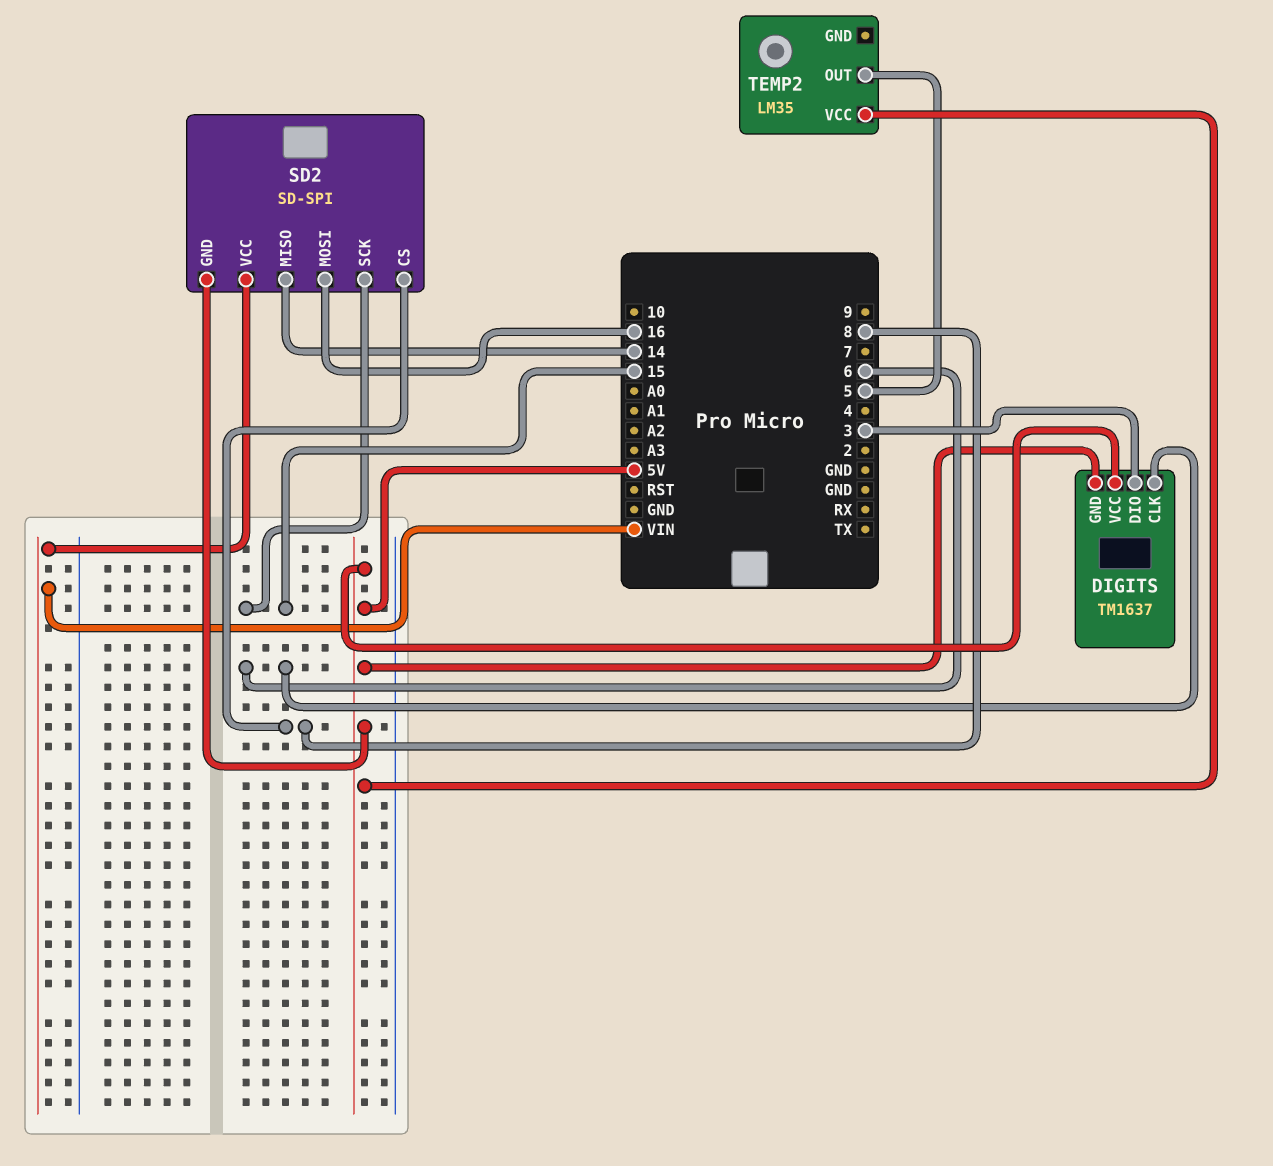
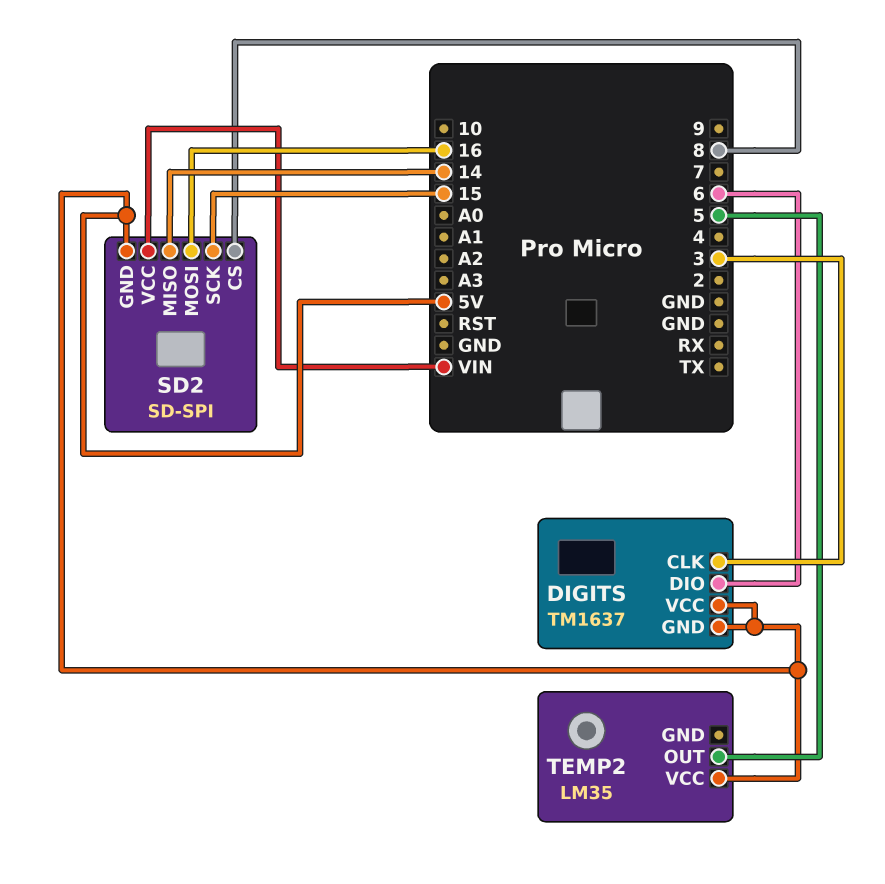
DIGITS pin CLK: 6 -> 3
DIGITS pin DIO: 3 -> 6

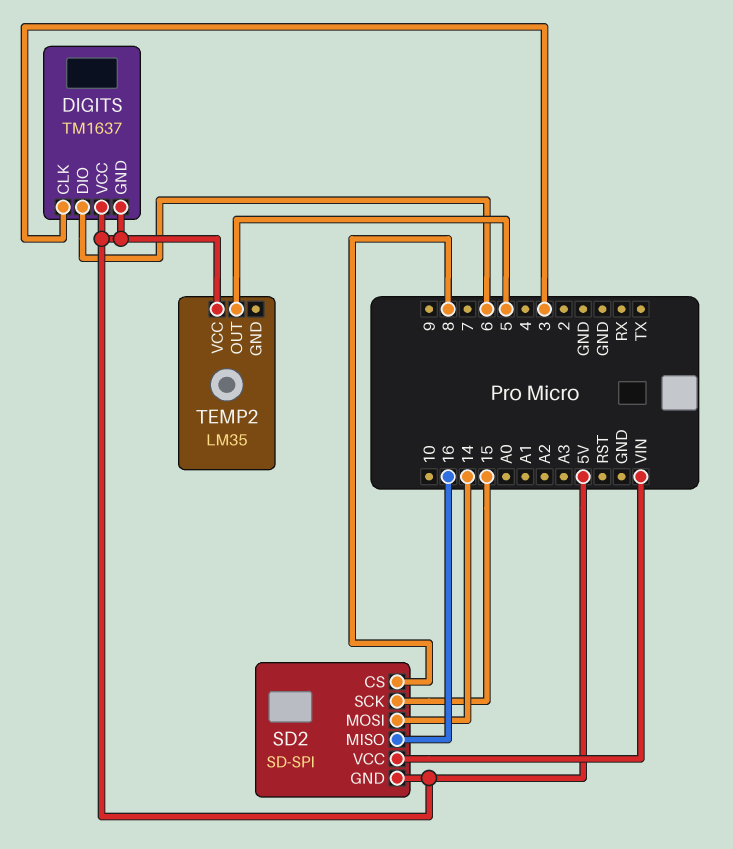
SD2 pin MISO: 14 -> 16
SD2 pin MOSI: 16 -> 14

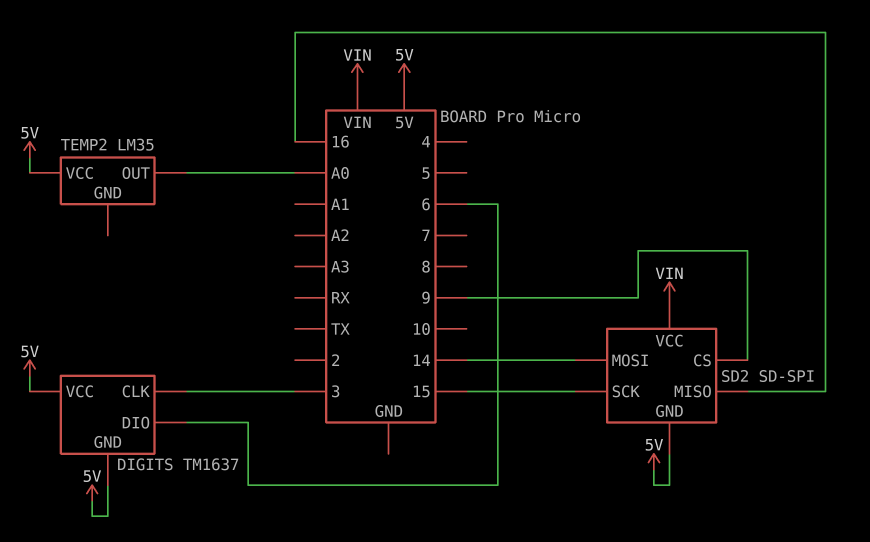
SD2 pin CS: 8 -> 9
TEMP2 pin OUT: 5 -> A0

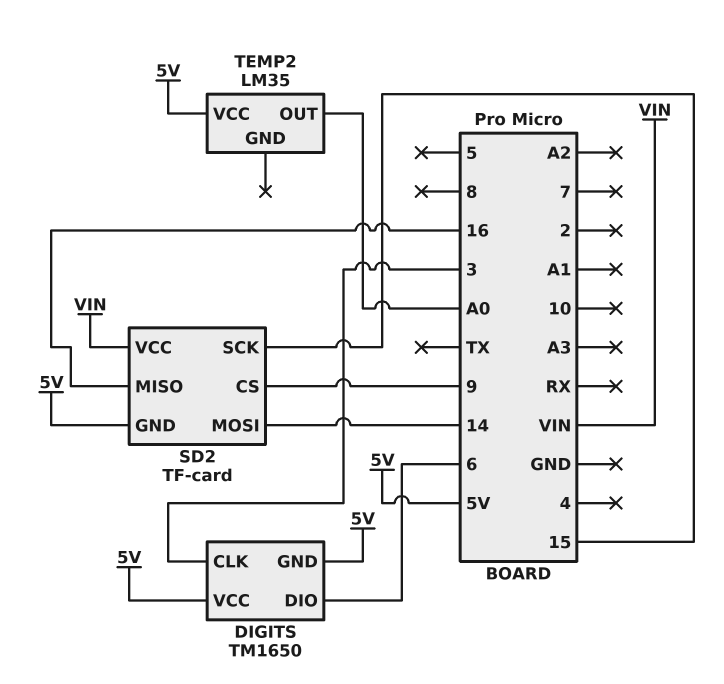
DIGITS: TM1637 -> TM1650
SD2: SD-SPI -> TF-card

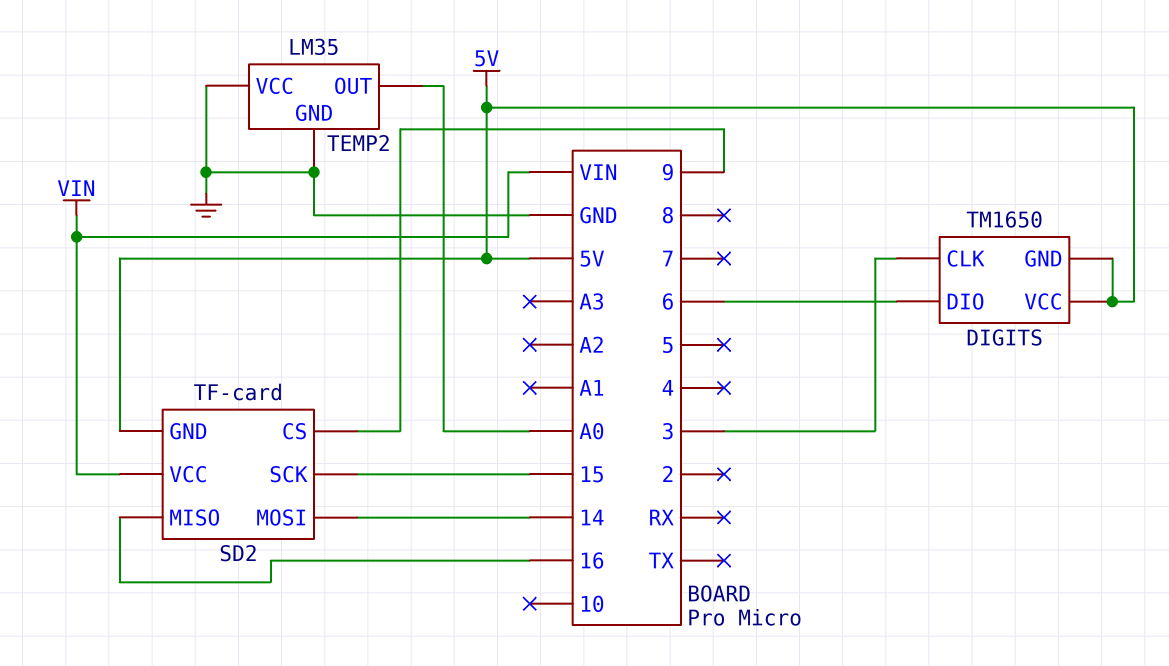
TEMP2 pin GND: none -> GND
TEMP2 pin VCC: 5V -> GND

